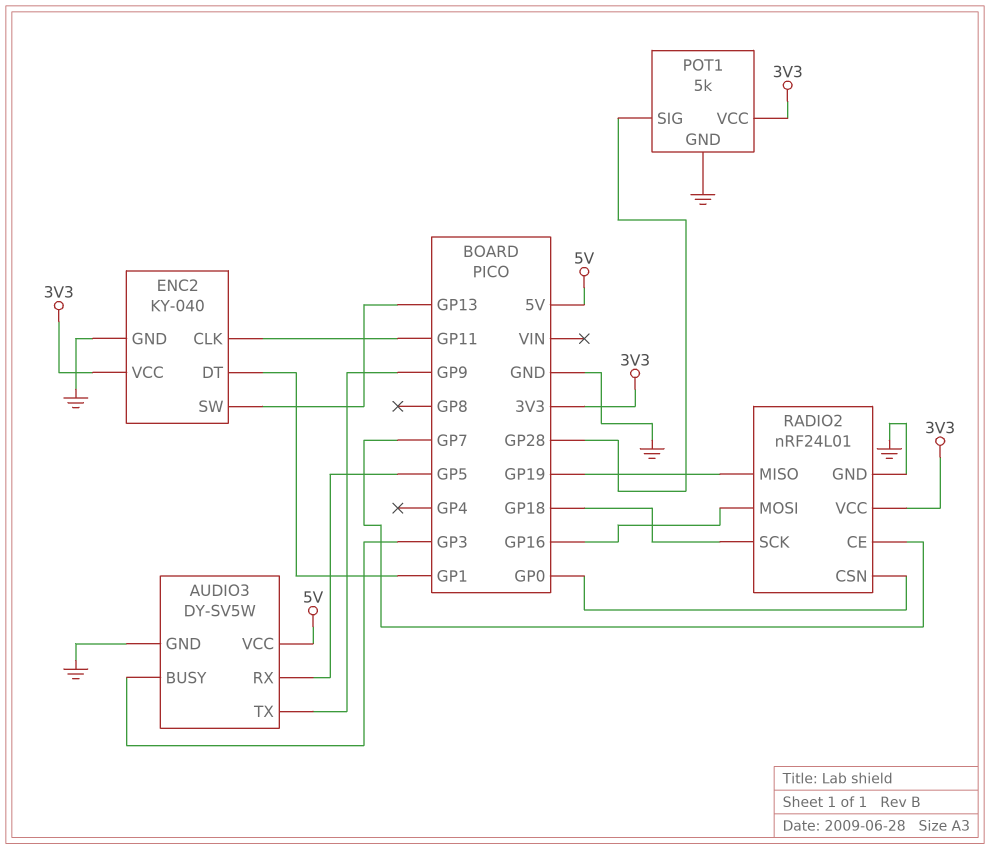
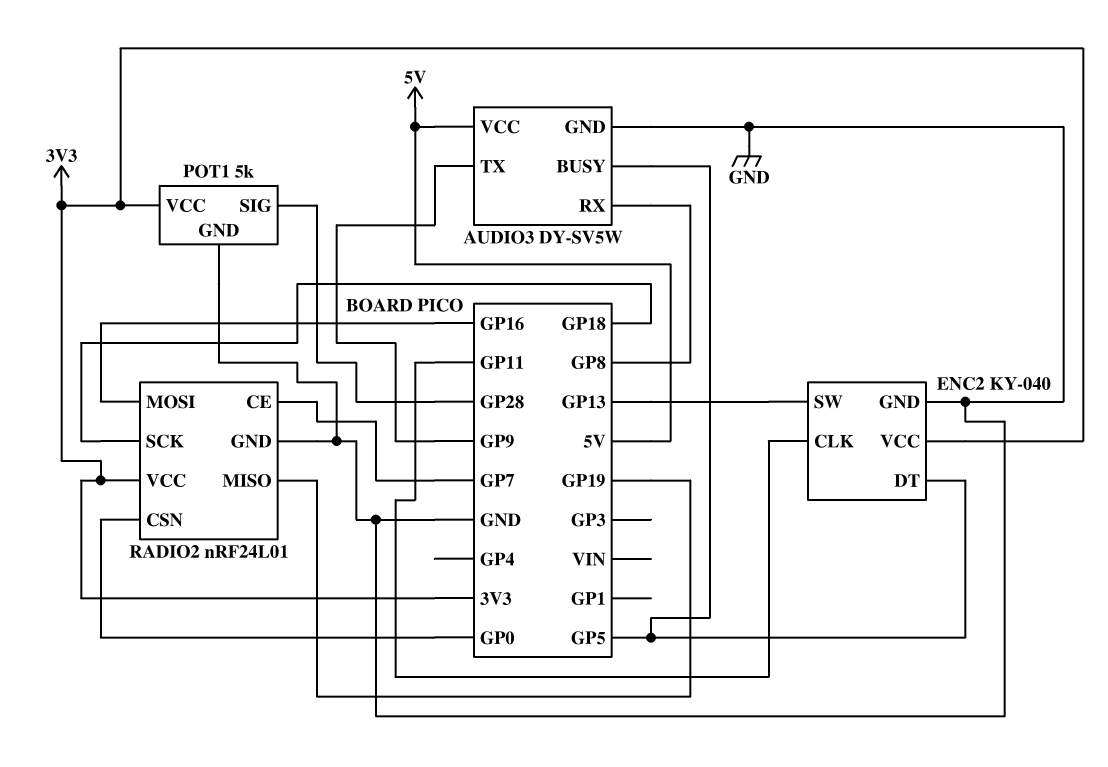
AUDIO3 pin BUSY: GP3 -> GP5
AUDIO3 pin RX: GP5 -> GP8
ENC2 pin DT: GP1 -> GP5

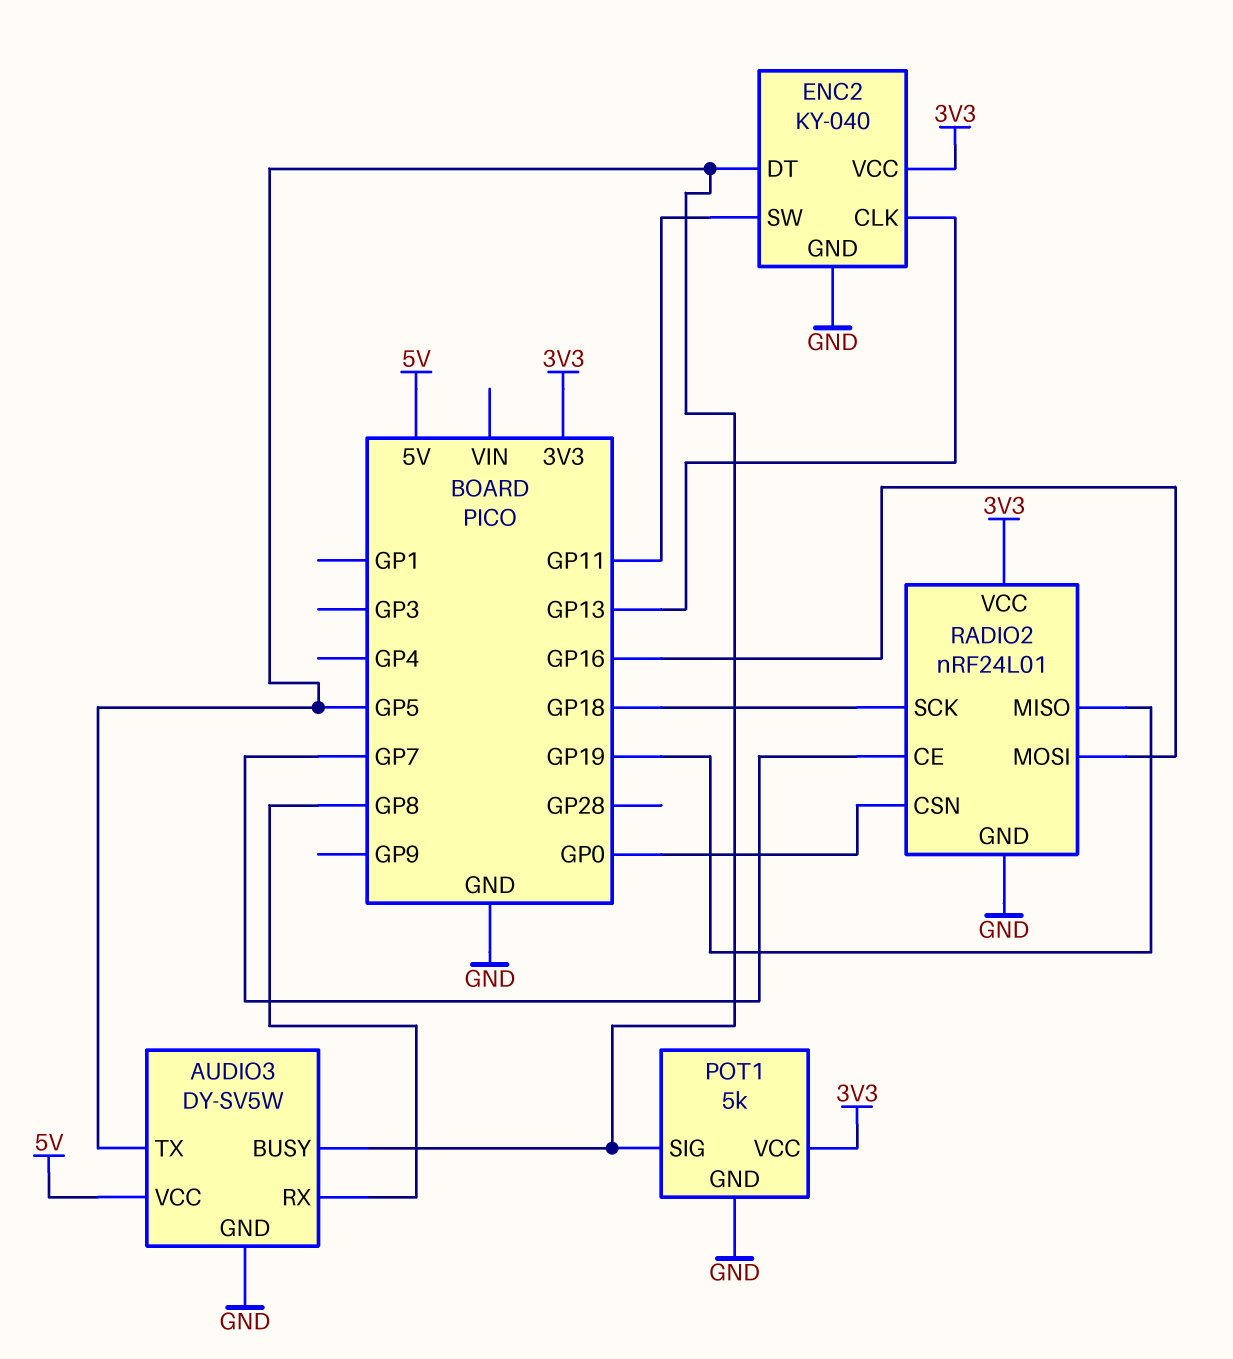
AUDIO3 pin TX: GP9 -> GP5
ENC2 pin CLK: GP11 -> GP13
ENC2 pin SW: GP13 -> GP11
POT1 pin SIG: GP28 -> GP5

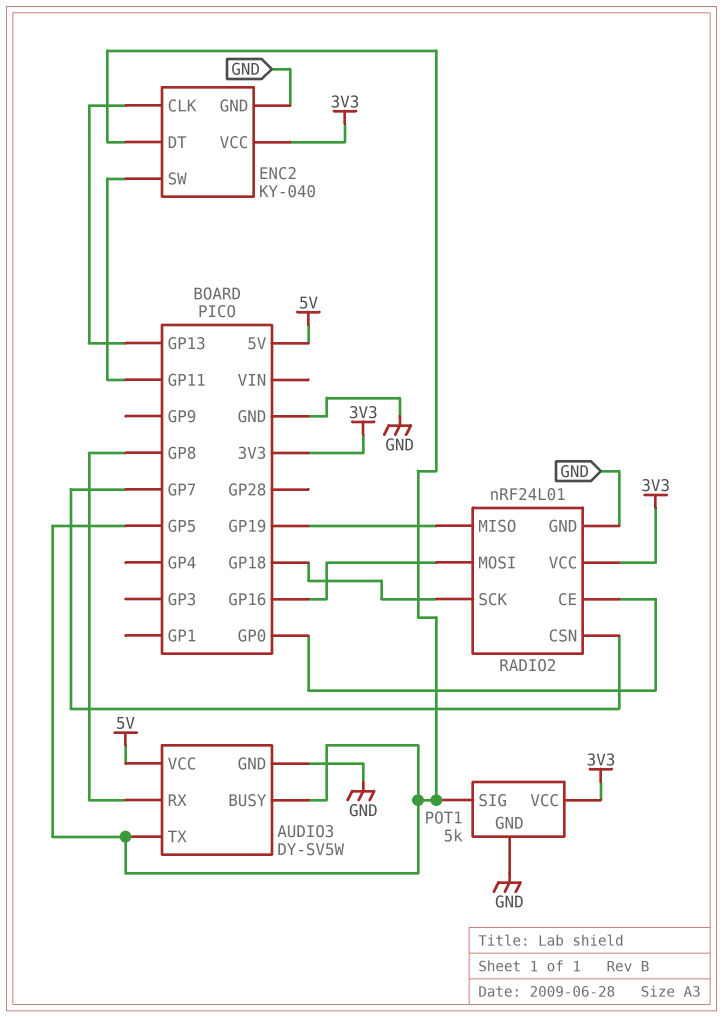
RADIO2 pin CE: GP7 -> GP0
RADIO2 pin CSN: GP0 -> GP7

